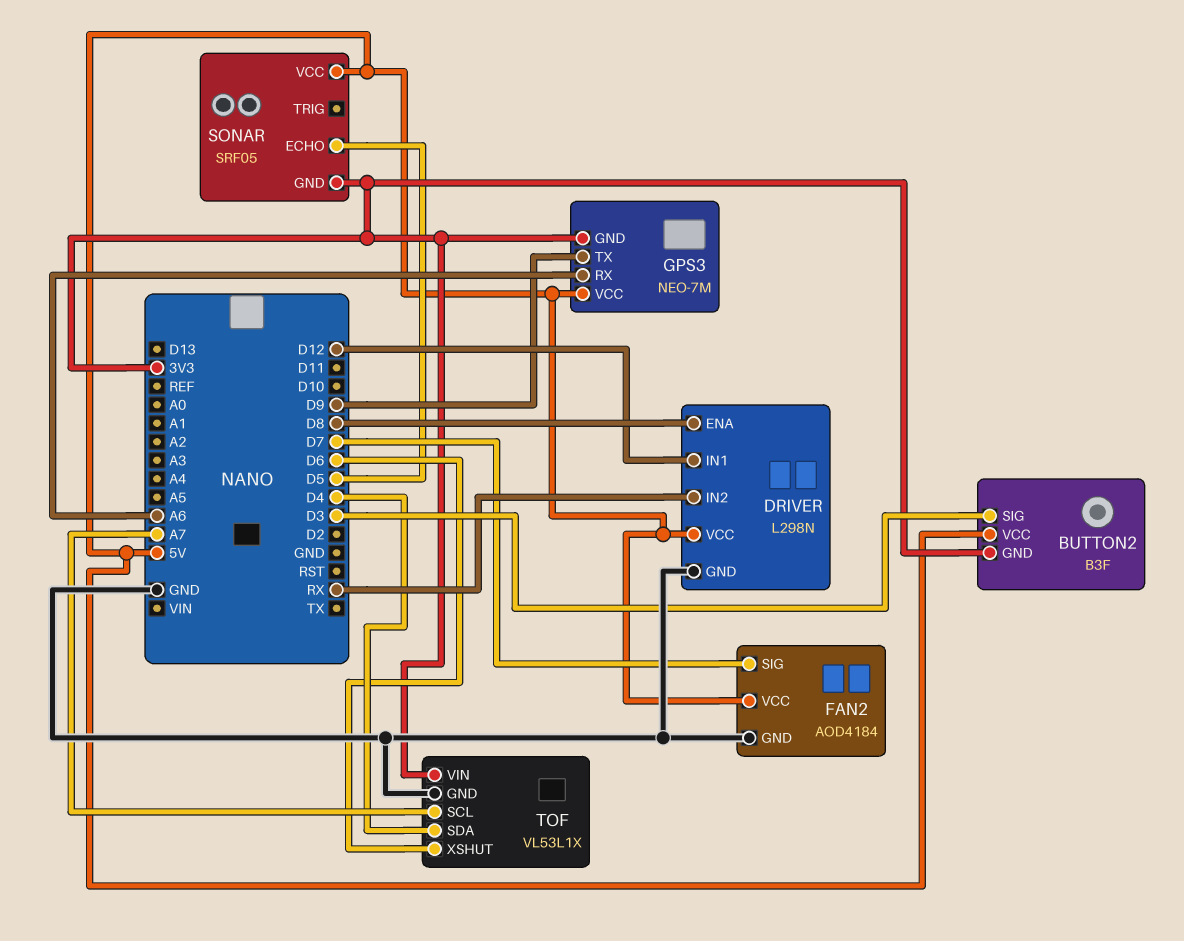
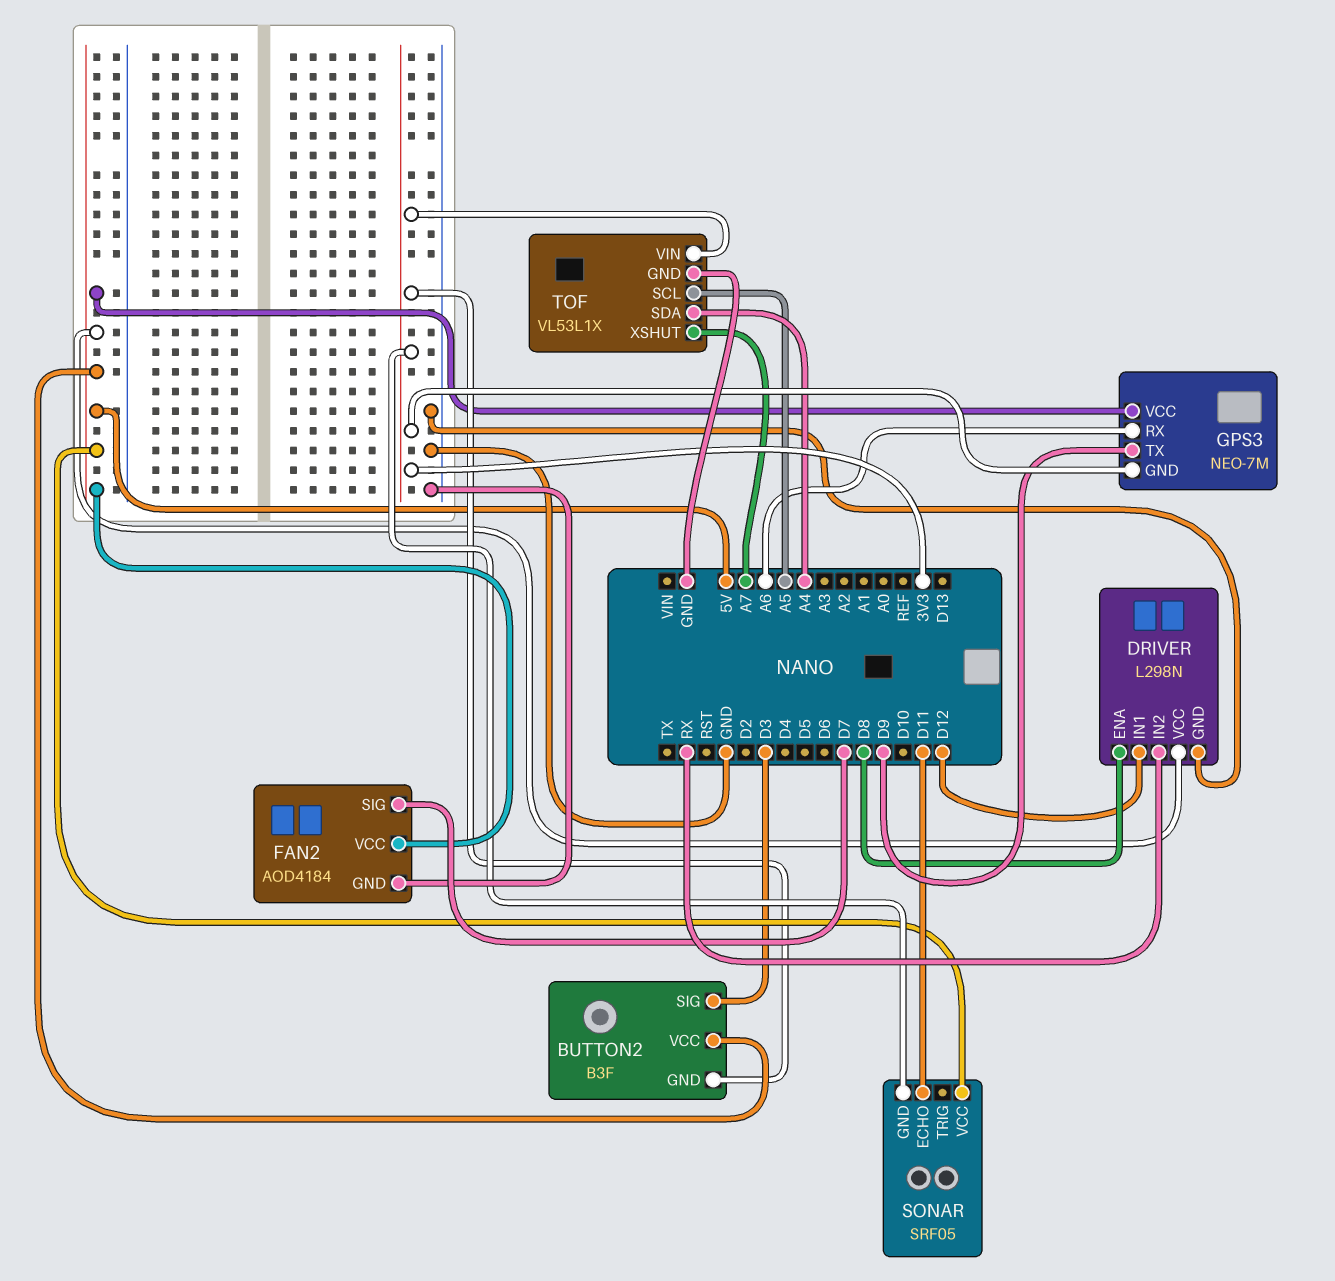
SONAR pin ECHO: D5 -> D11
TOF pin SCL: A7 -> A5
TOF pin SDA: D4 -> A4
TOF pin XSHUT: D6 -> A7

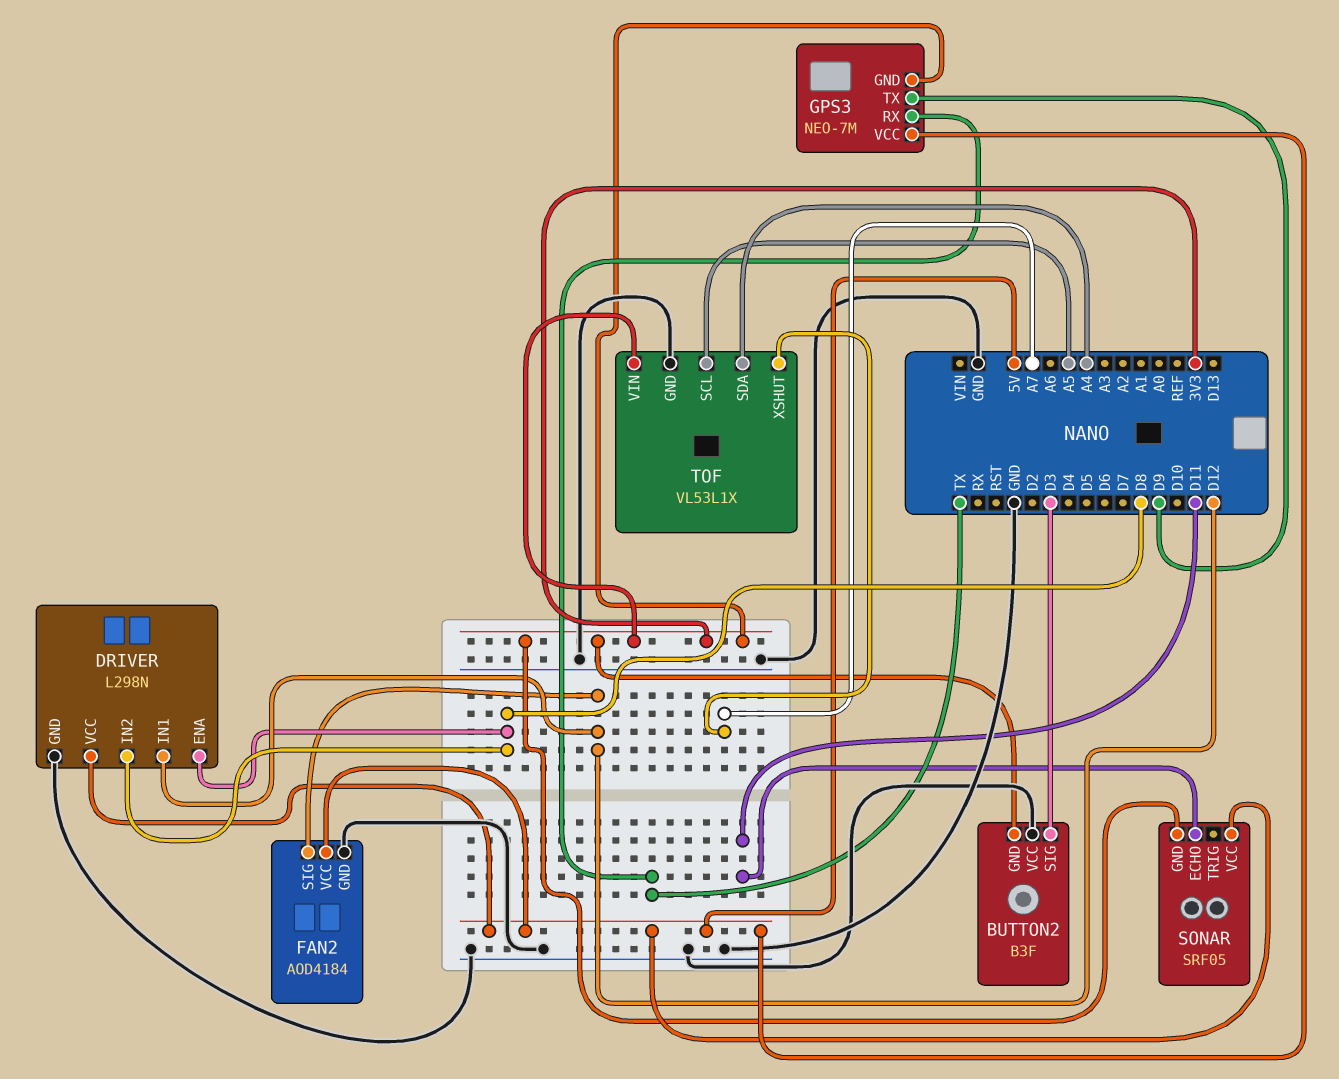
BUTTON2 pin VCC: 5V -> GND
DRIVER pin IN2: RX -> D8
FAN2 pin SIG: D7 -> D12
GPS3 pin RX: A6 -> TX

